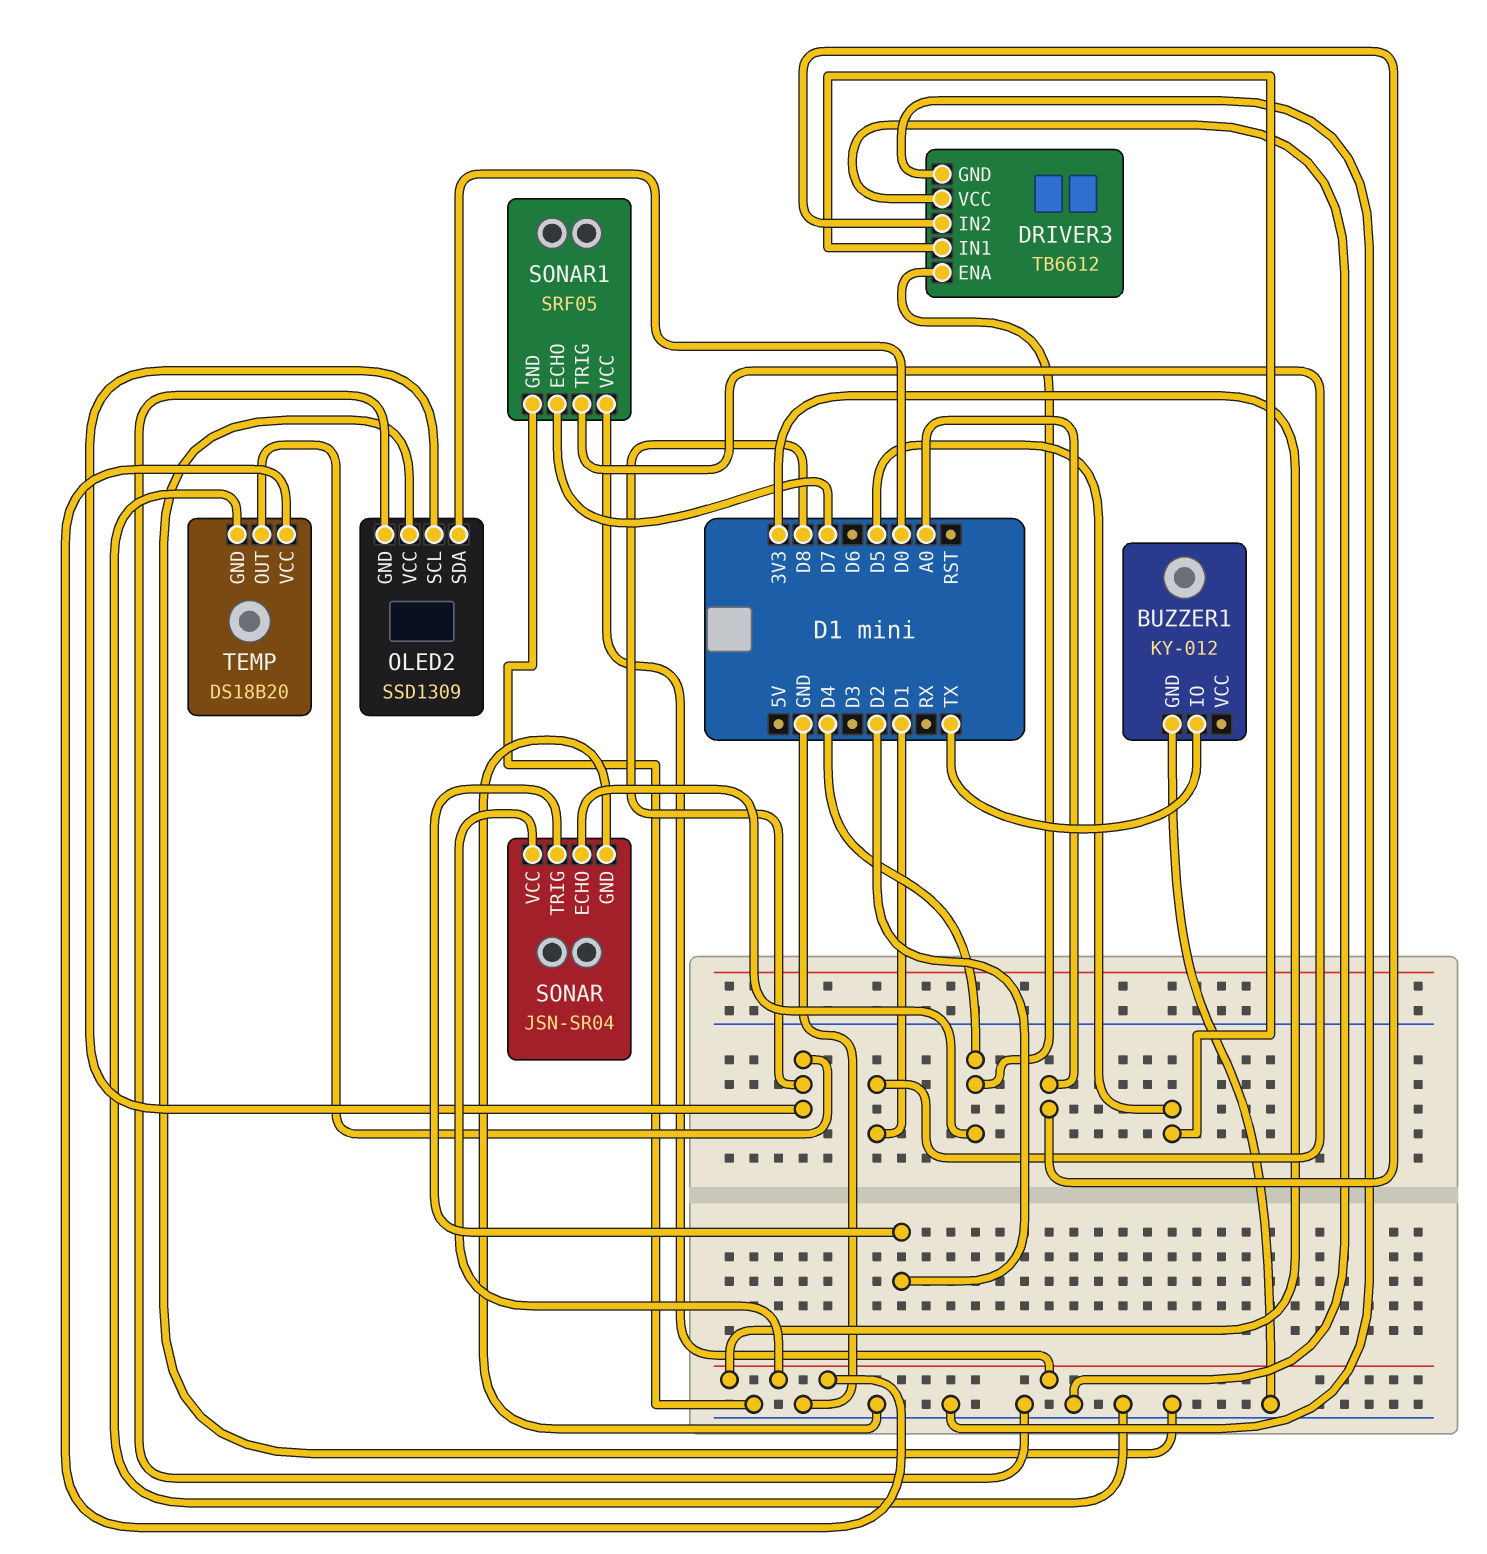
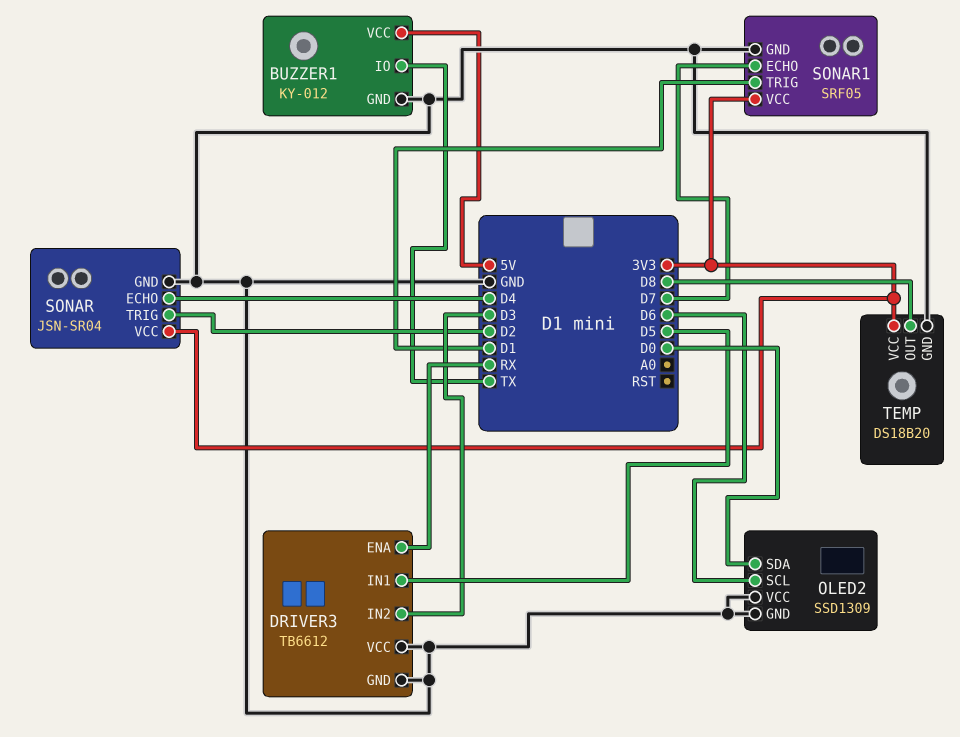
BUZZER1 pin VCC: none -> 5V
DRIVER3 pin ENA: D4 -> RX
DRIVER3 pin IN2: A0 -> D3
OLED2 pin SCL: D8 -> D6

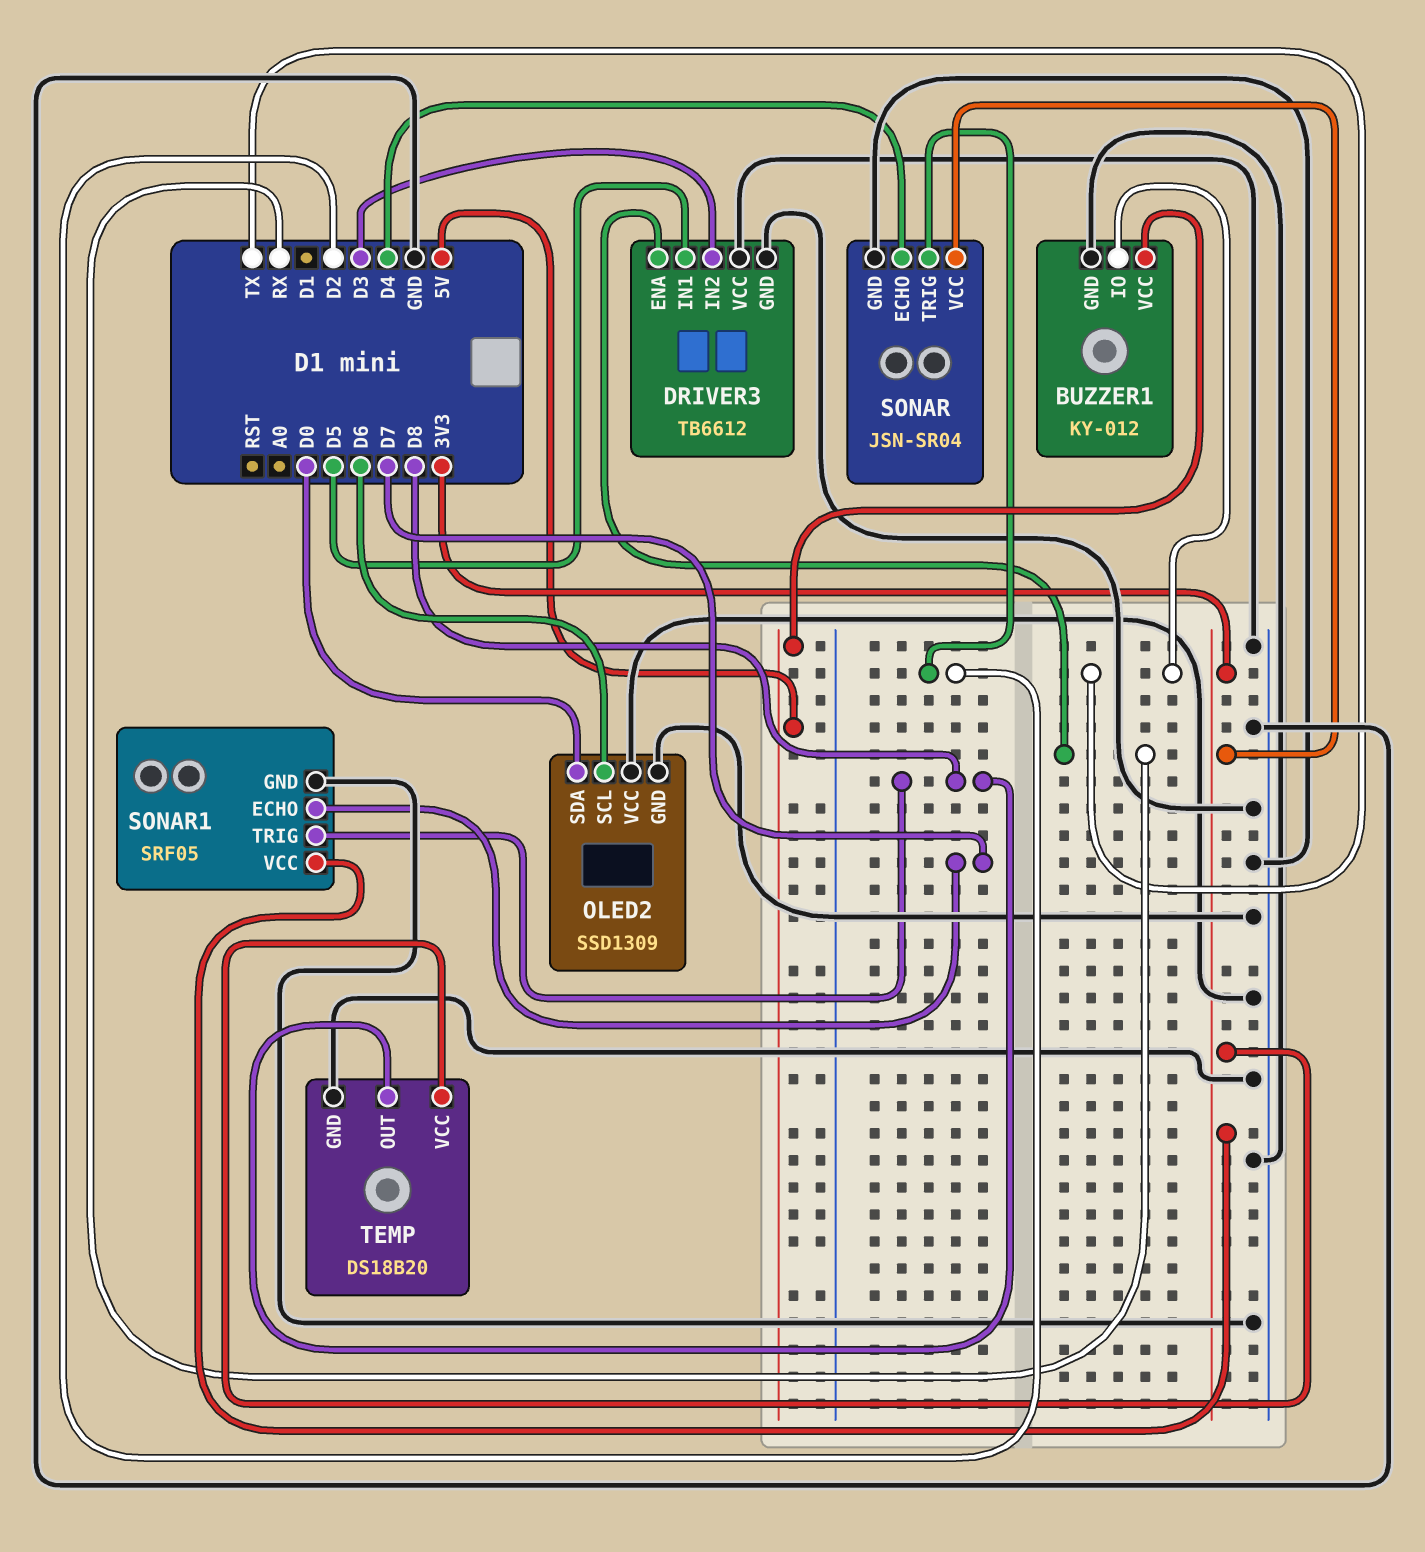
SONAR1 pin TRIG: D1 -> D8

